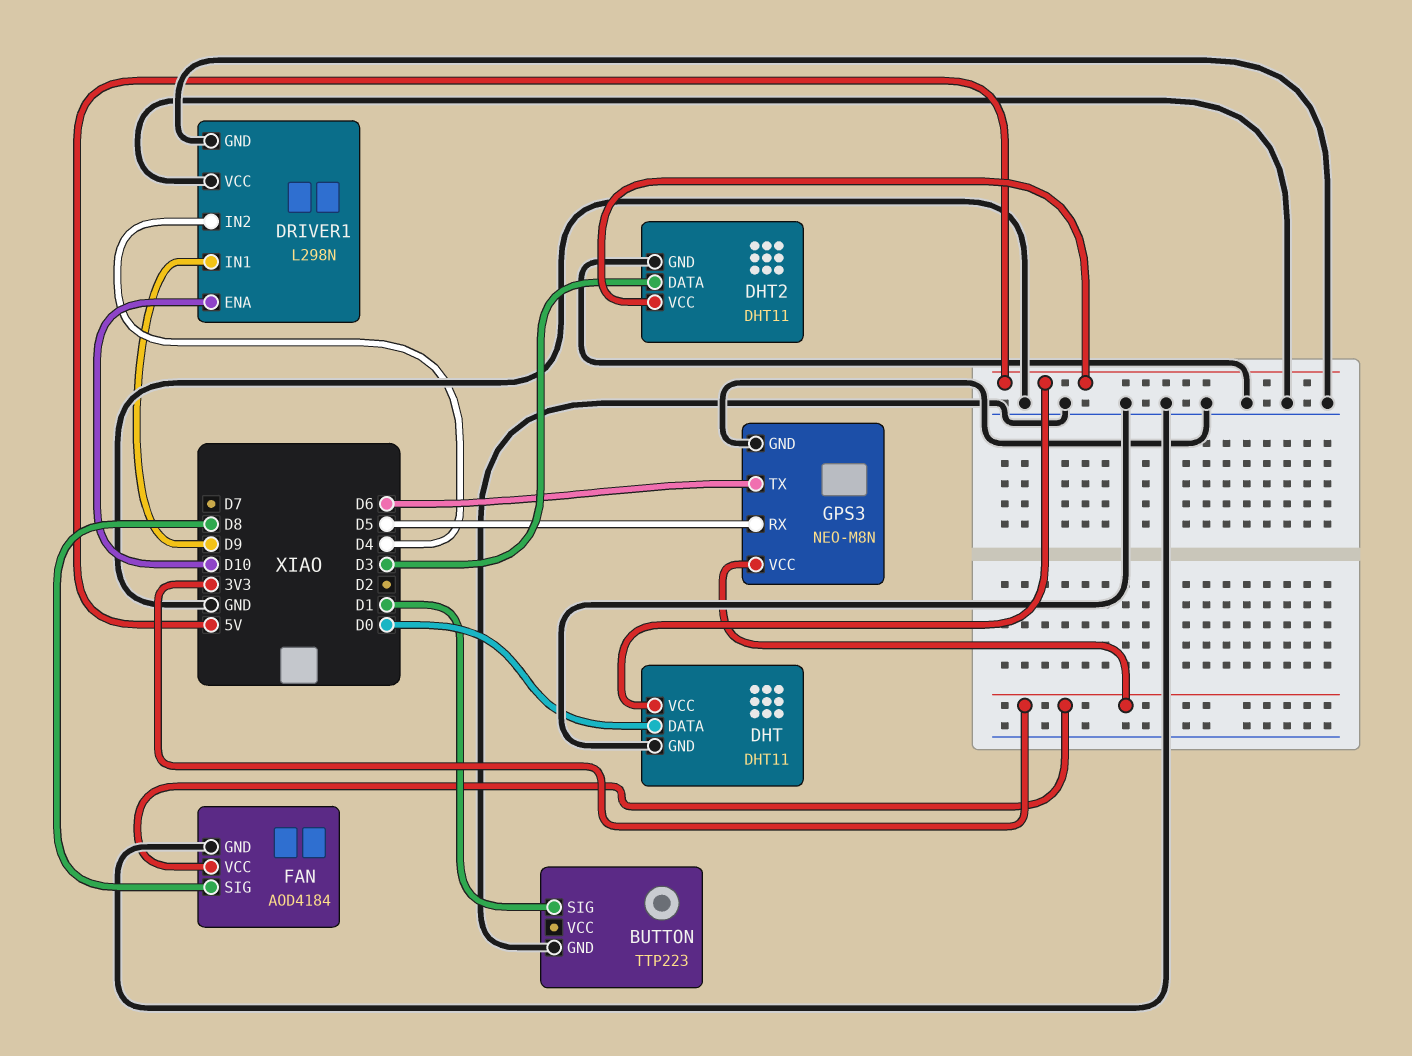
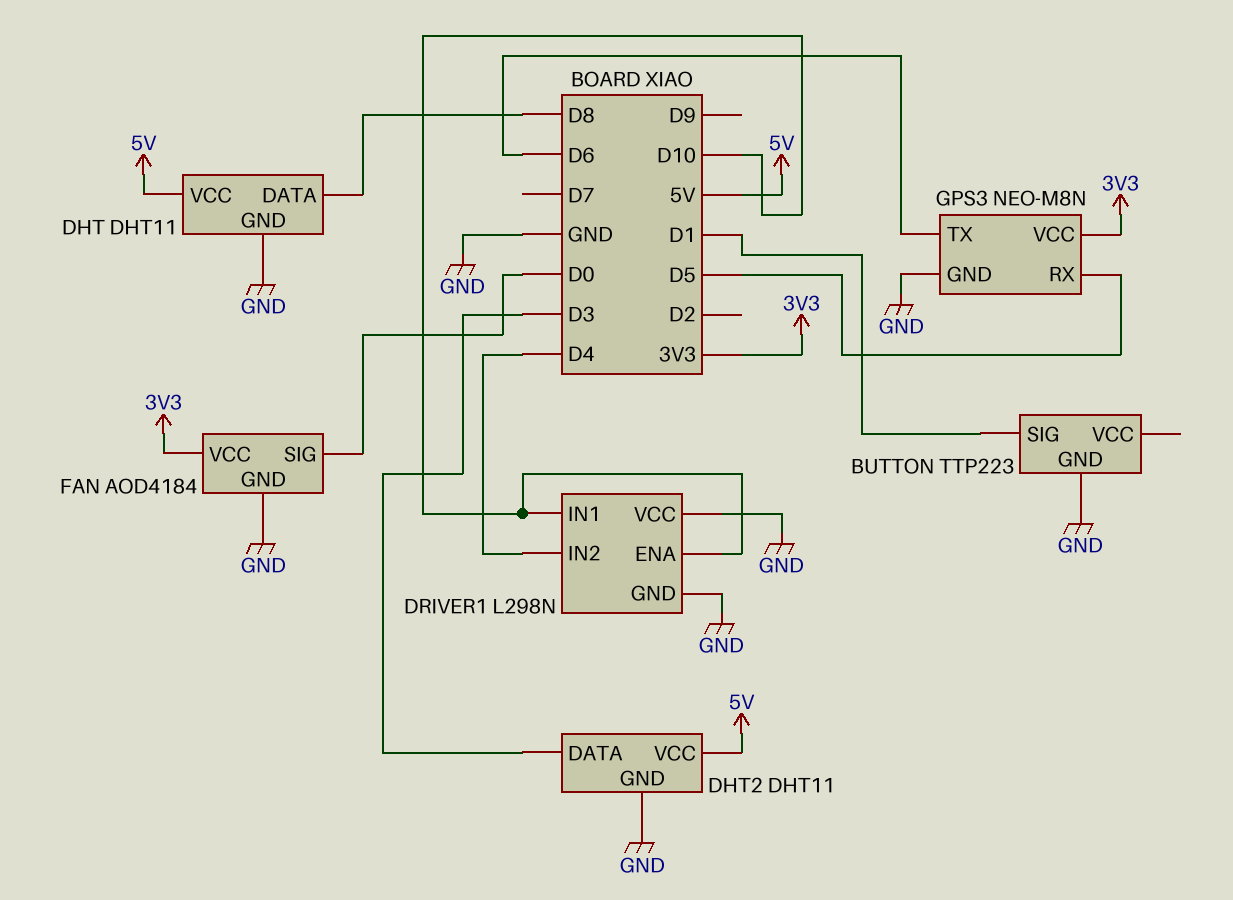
DHT pin DATA: D0 -> D8
DRIVER1 pin IN1: D9 -> D10
FAN pin SIG: D8 -> D0

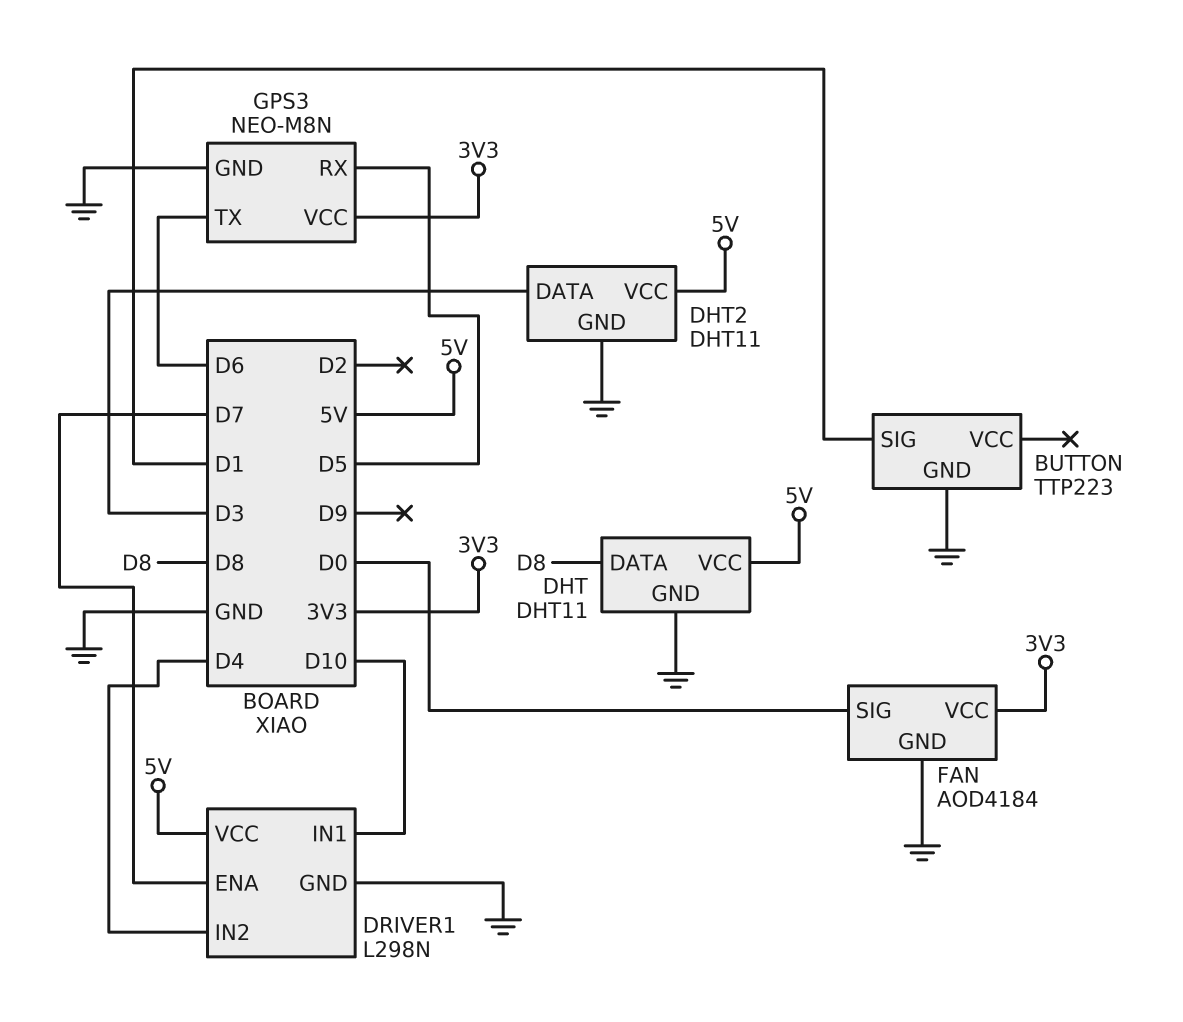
DRIVER1 pin ENA: D10 -> D7
DRIVER1 pin VCC: GND -> 5V

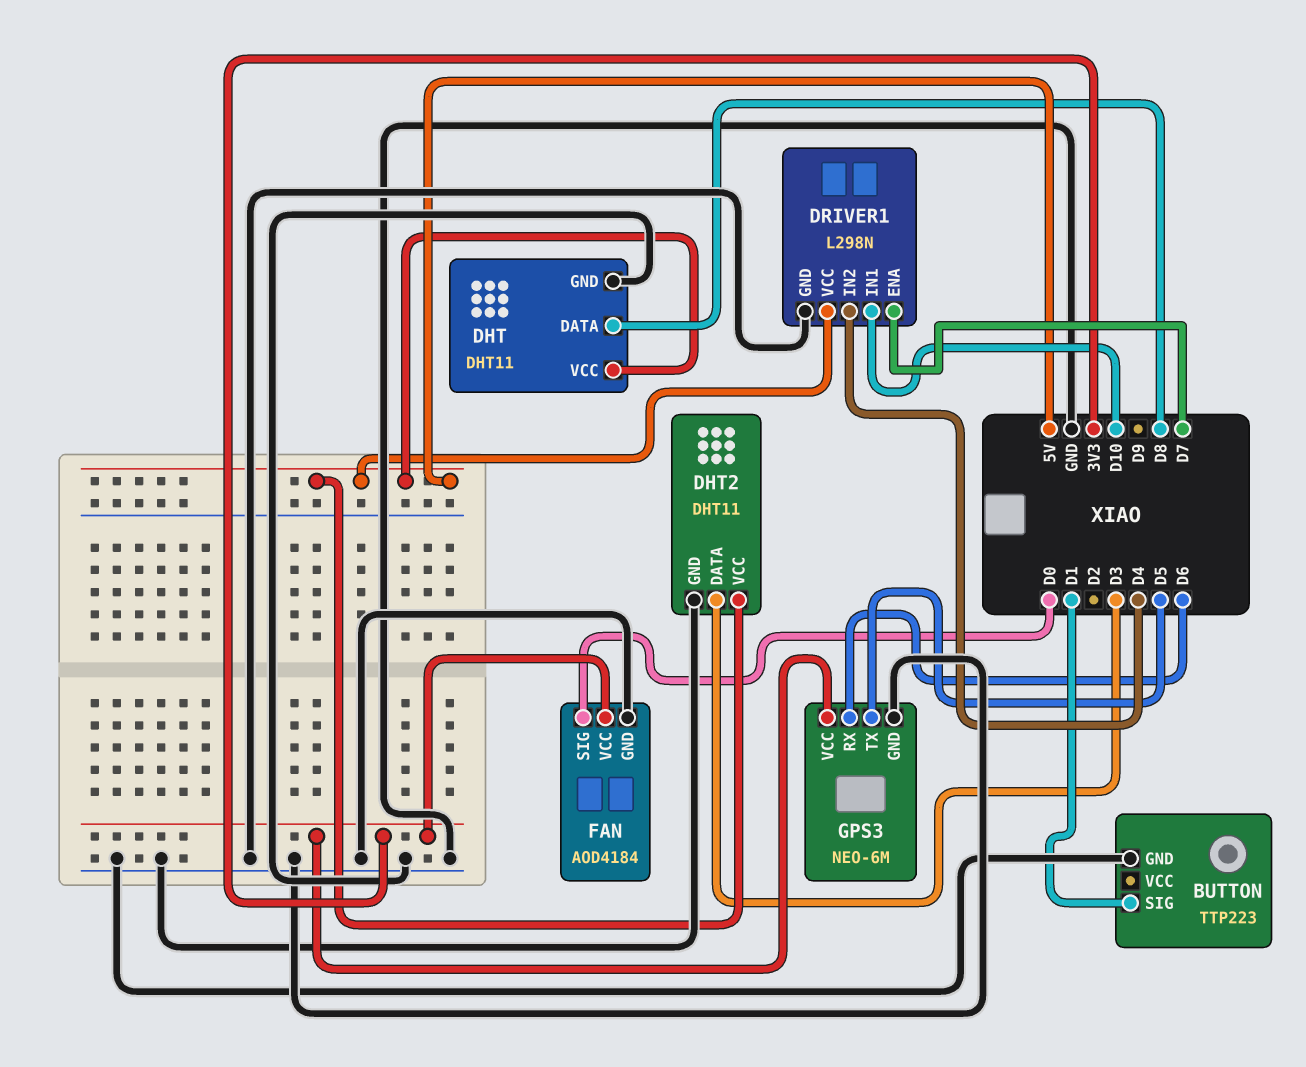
GPS3: NEO-M8N -> NEO-6M
GPS3 pin RX: D5 -> D6
GPS3 pin TX: D6 -> D5

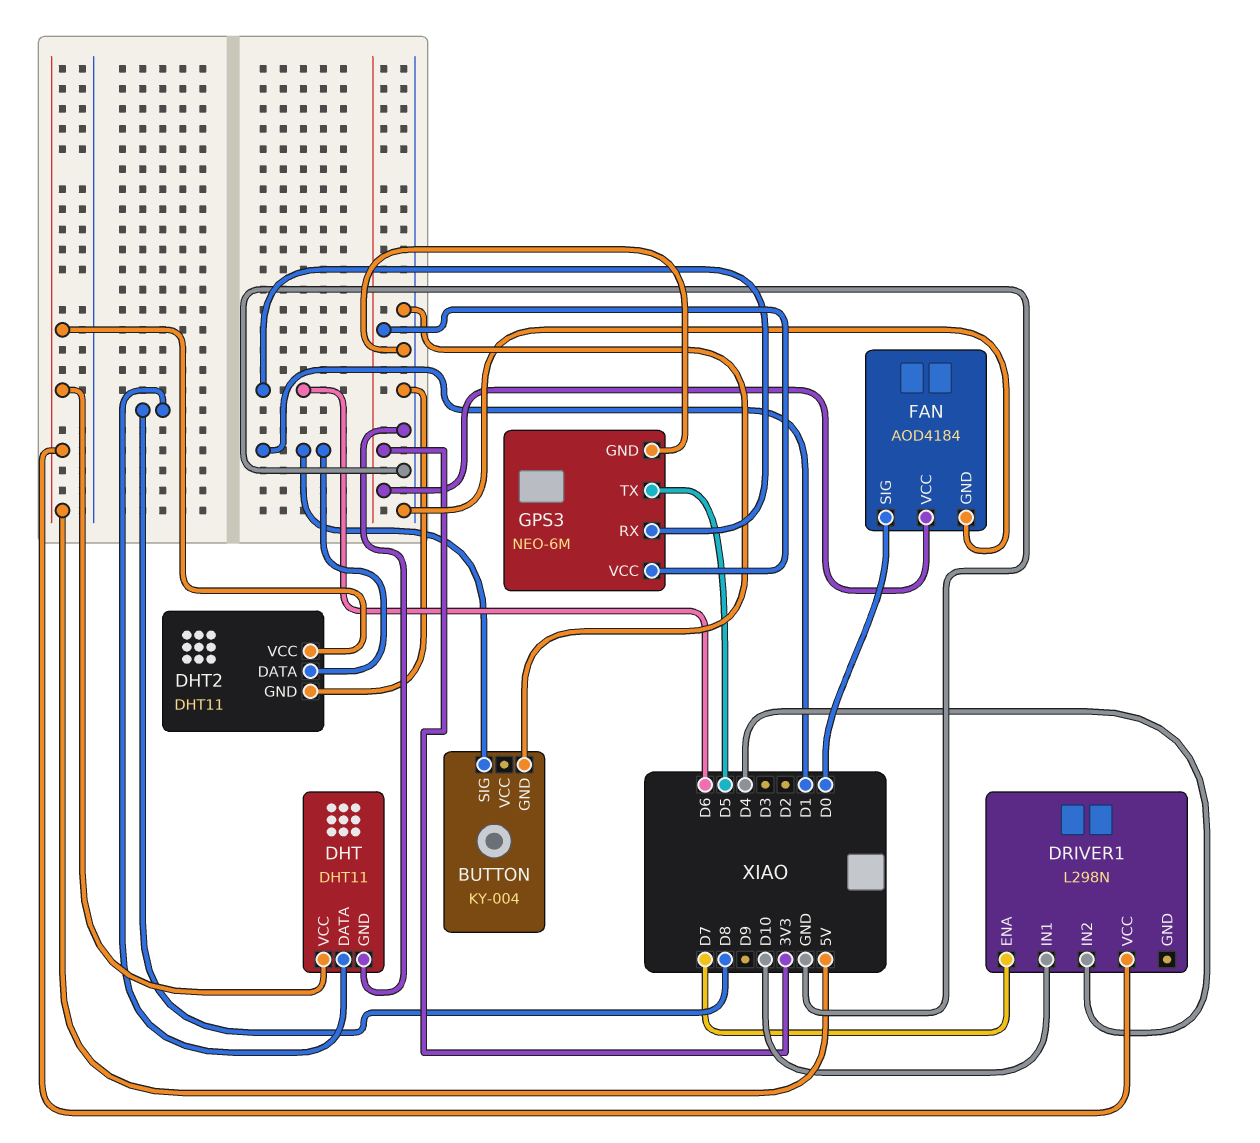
BUTTON: TTP223 -> KY-004
DHT2 pin DATA: D3 -> D1
DRIVER1 pin GND: GND -> none

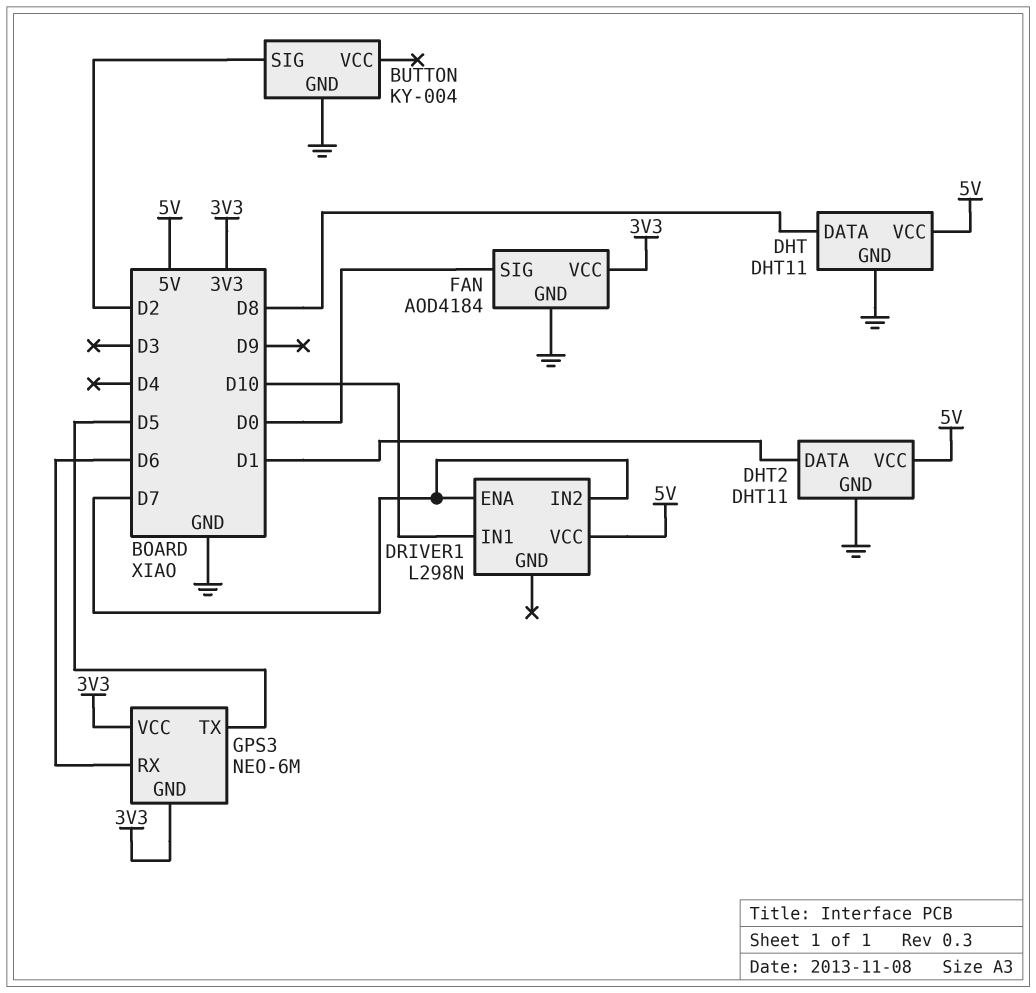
BUTTON pin SIG: D1 -> D2
DRIVER1 pin IN2: D4 -> D7
GPS3 pin GND: GND -> 3V3

